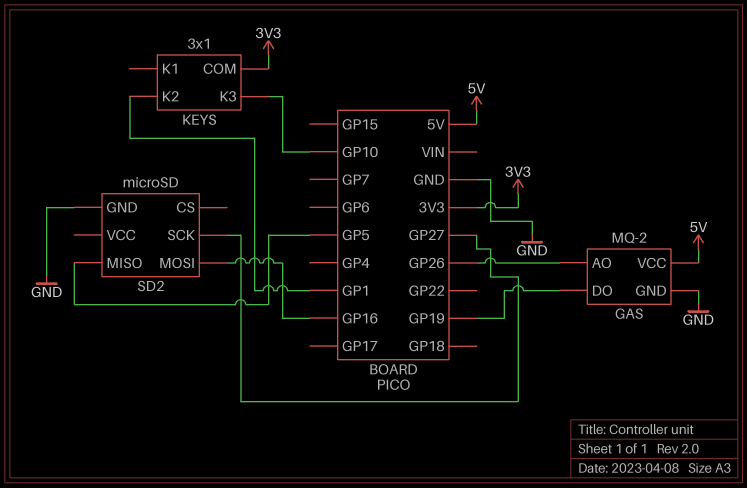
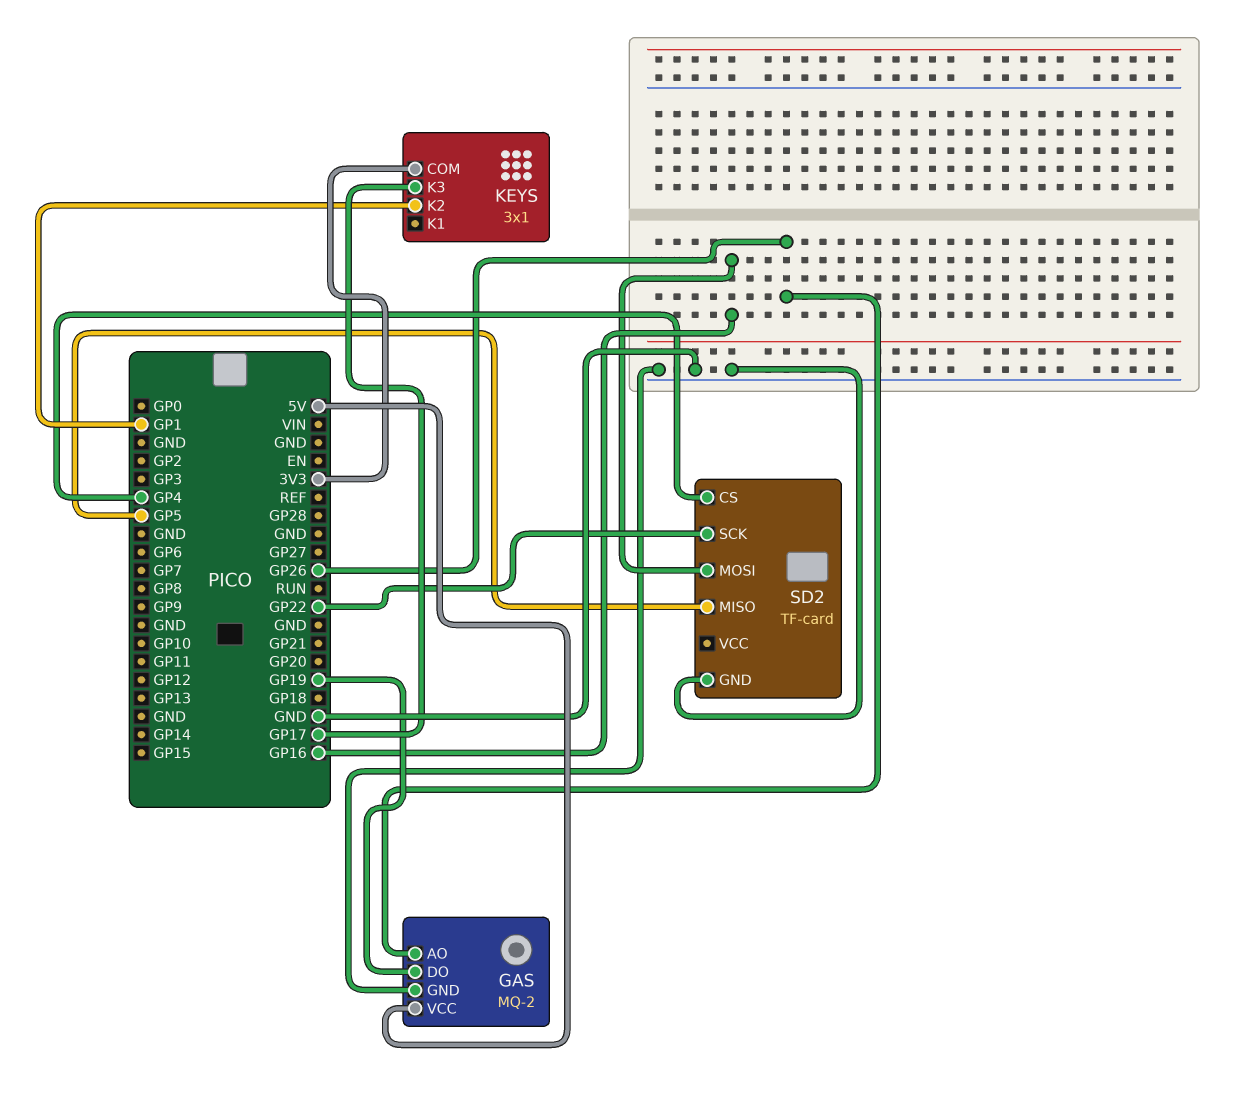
KEYS pin K3: GP10 -> GP17
SD2: microSD -> TF-card
SD2 pin CS: none -> GP4
SD2 pin SCK: GP27 -> GP22

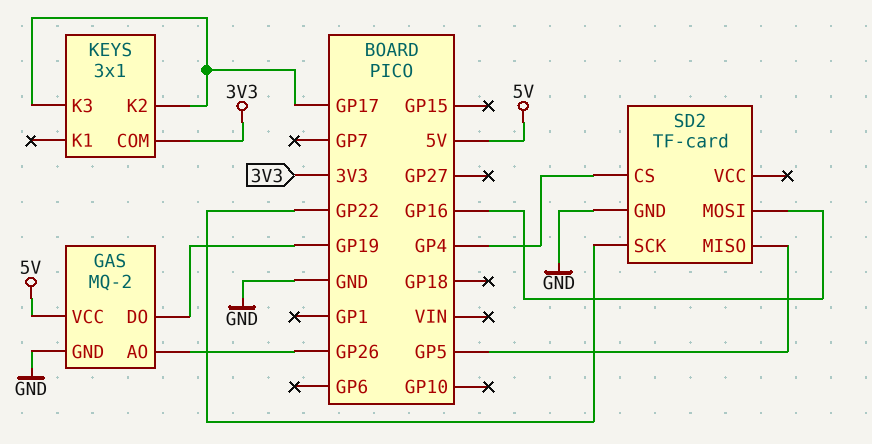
KEYS pin K2: GP1 -> GP17

